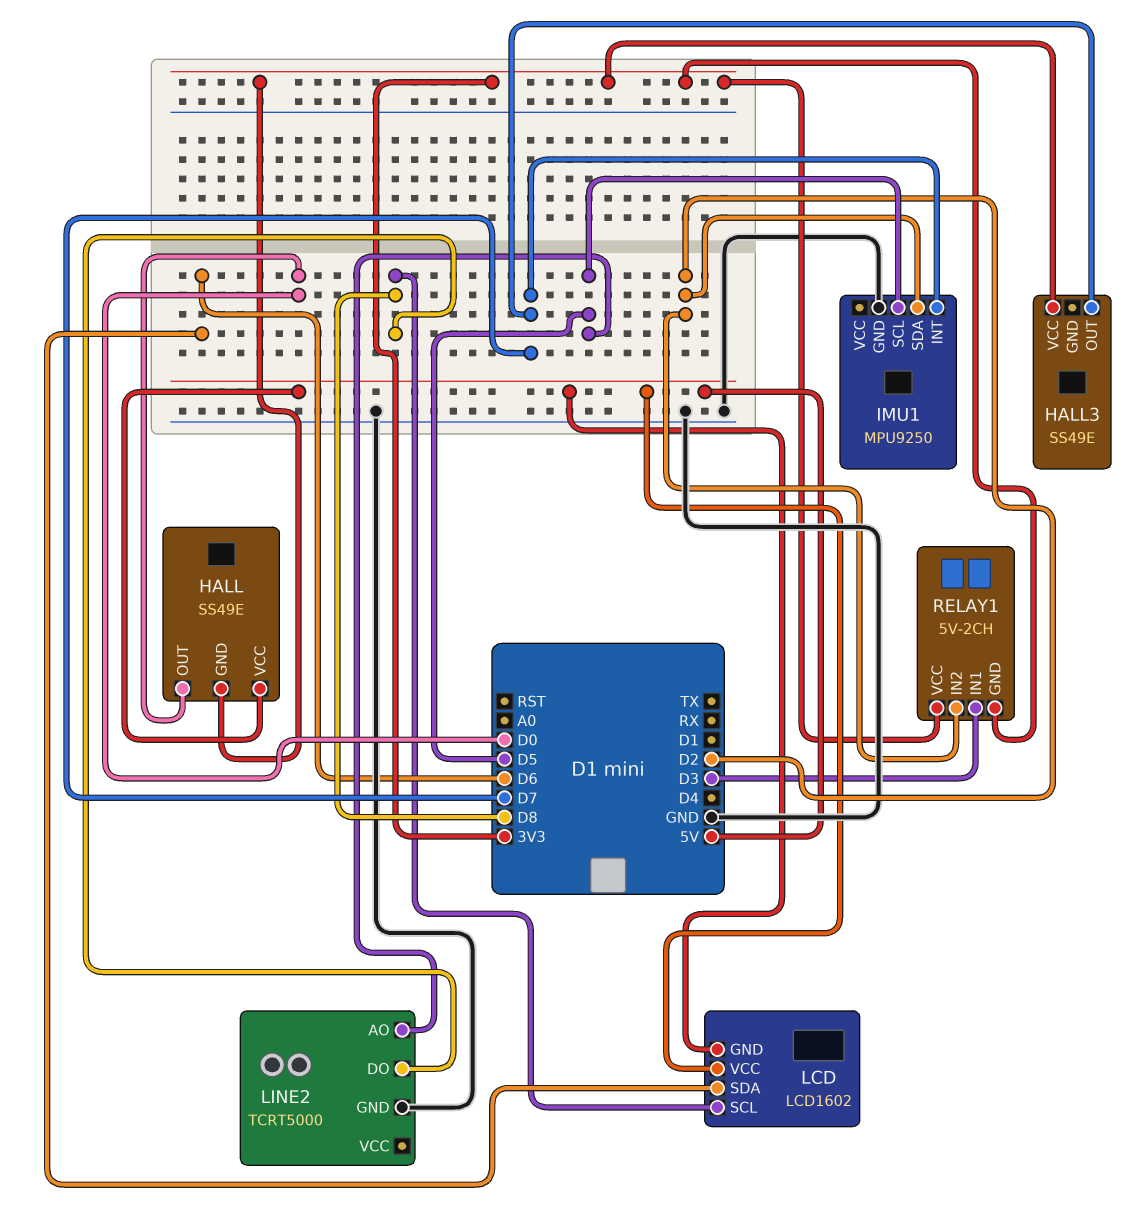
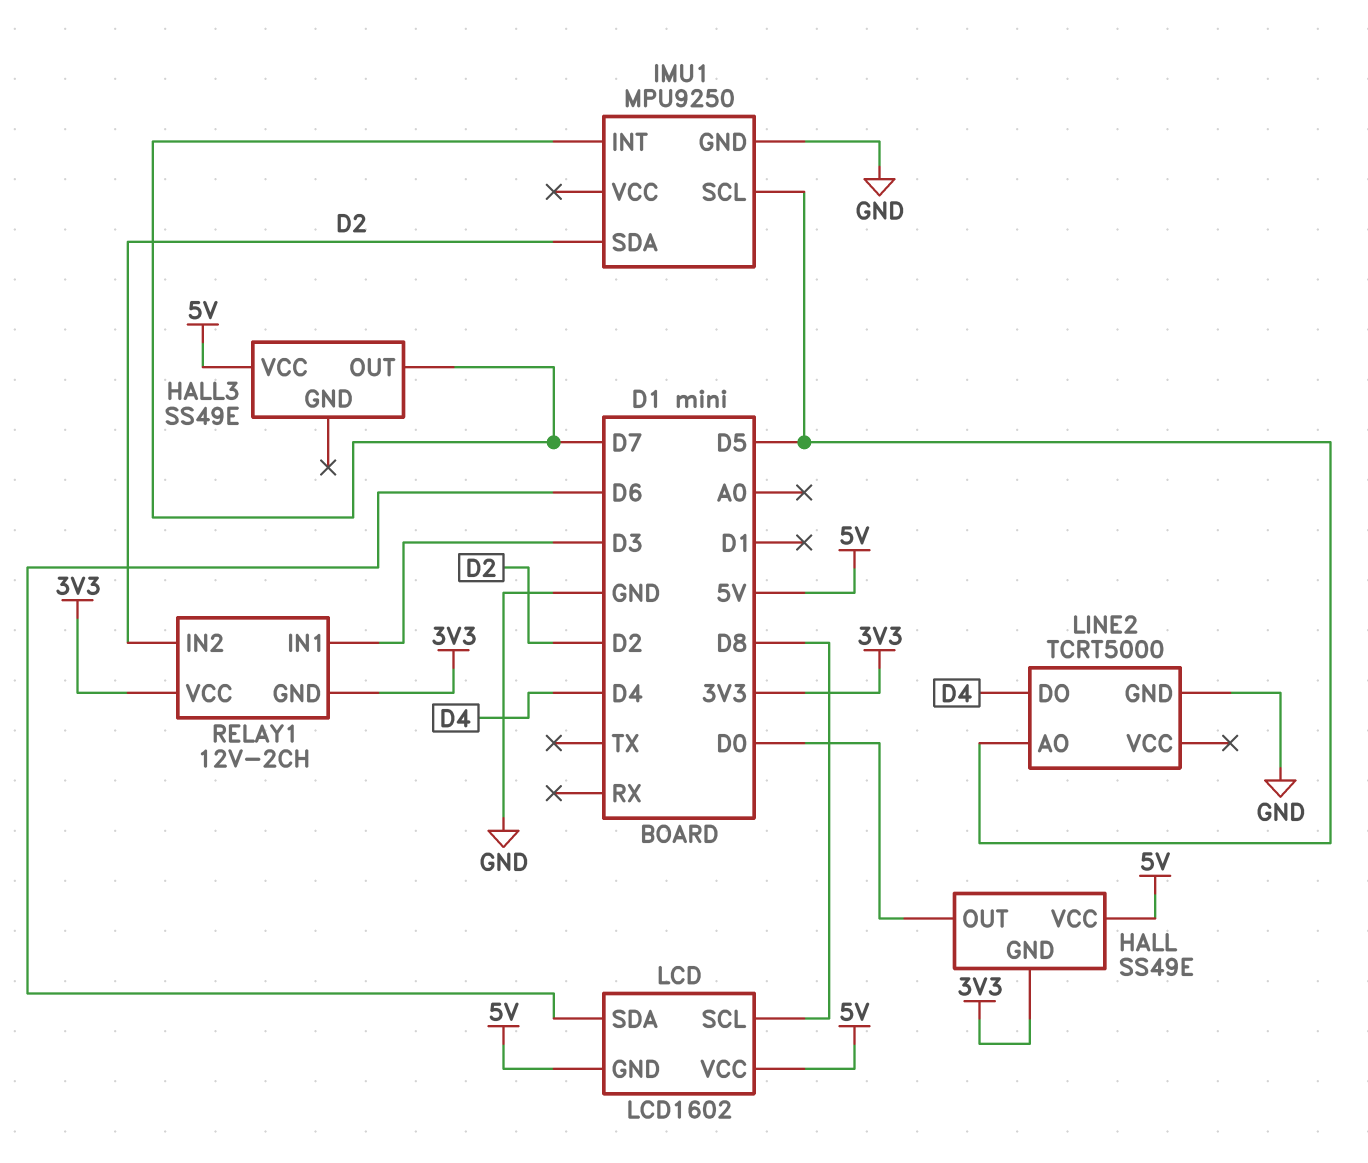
HALL3 pin VCC: 3V3 -> 5V
LINE2 pin DO: D8 -> D4
RELAY1: 5V-2CH -> 12V-2CH

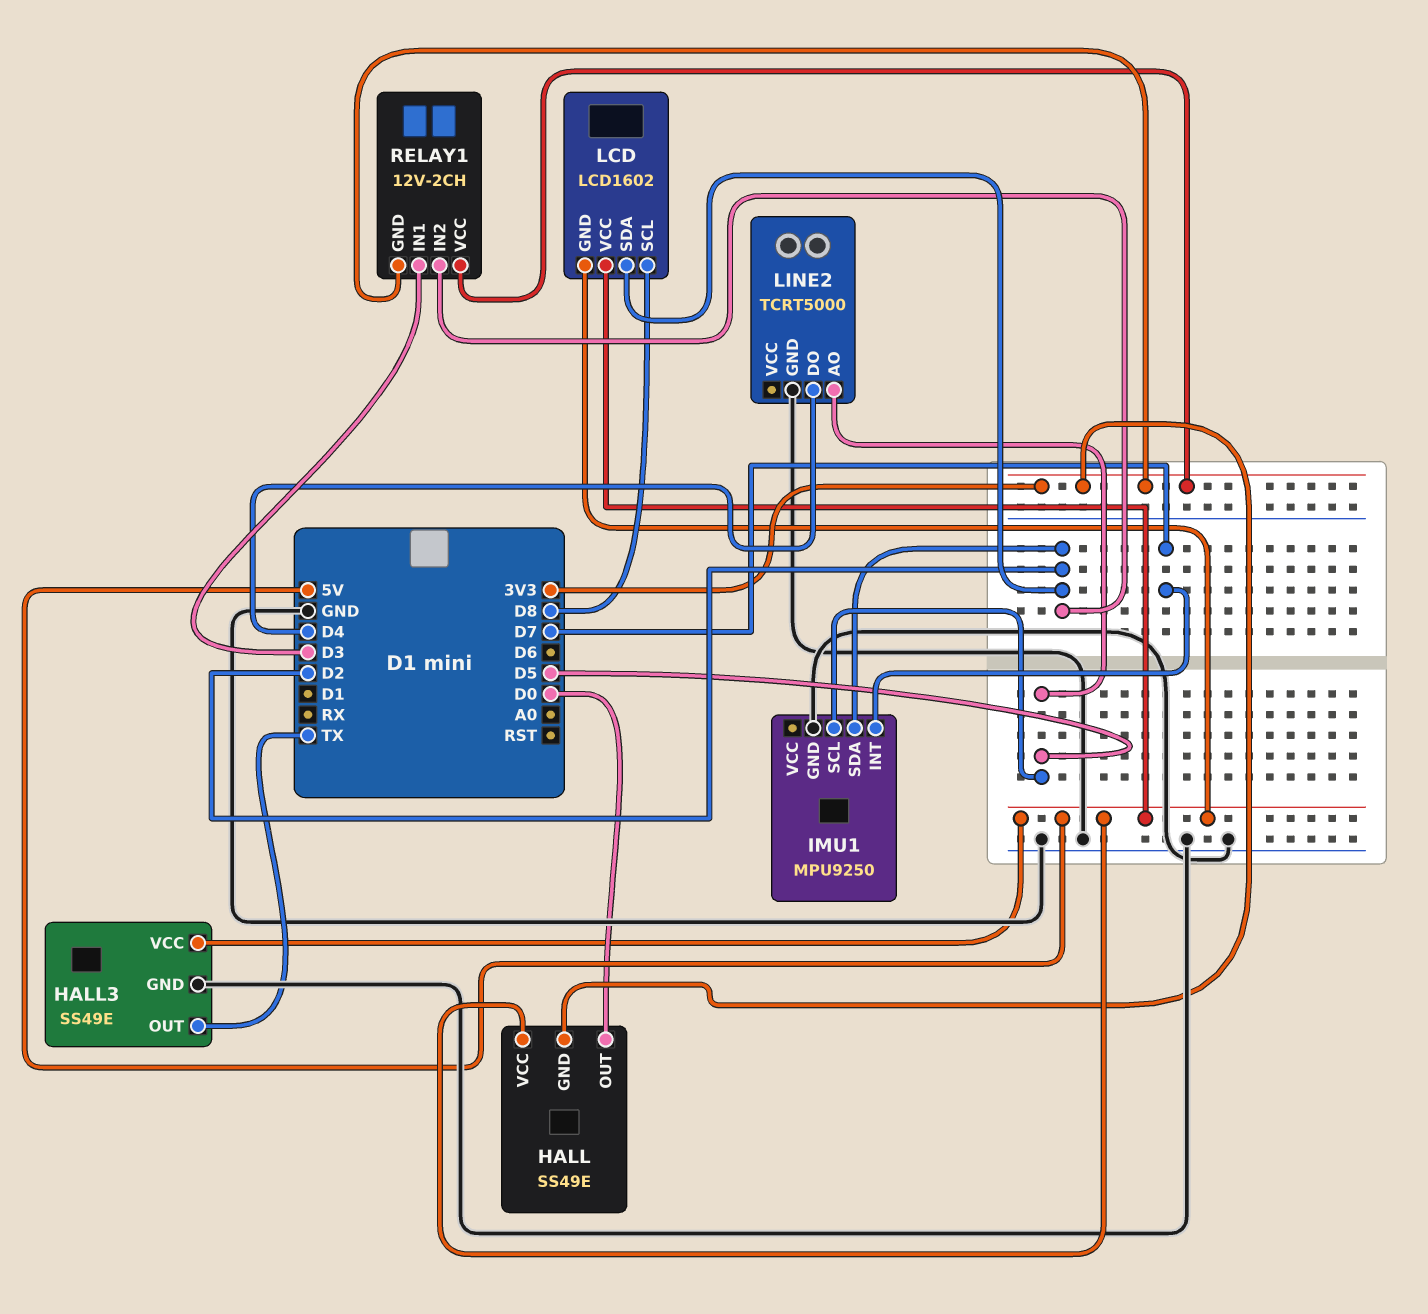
HALL3 pin GND: none -> GND
HALL3 pin OUT: D7 -> TX
LCD pin SDA: D6 -> D2

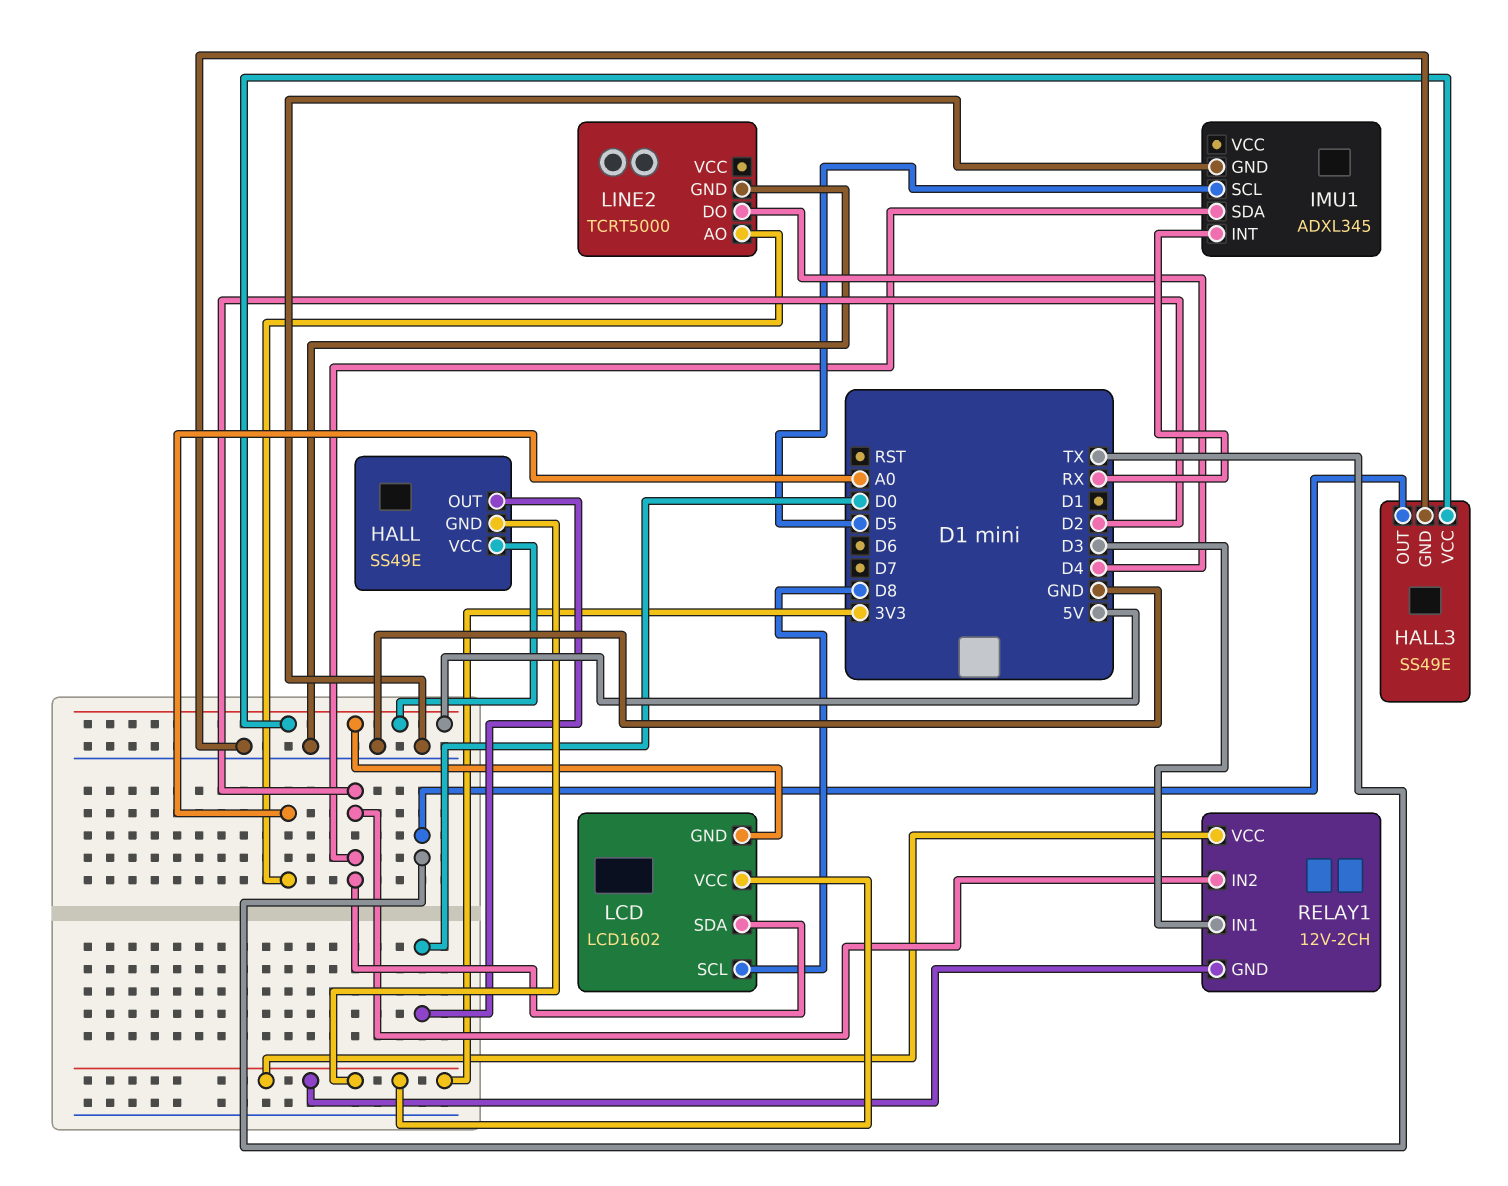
IMU1: MPU9250 -> ADXL345
IMU1 pin INT: D7 -> RX
LCD pin VCC: 5V -> 3V3
LINE2 pin AO: D5 -> A0

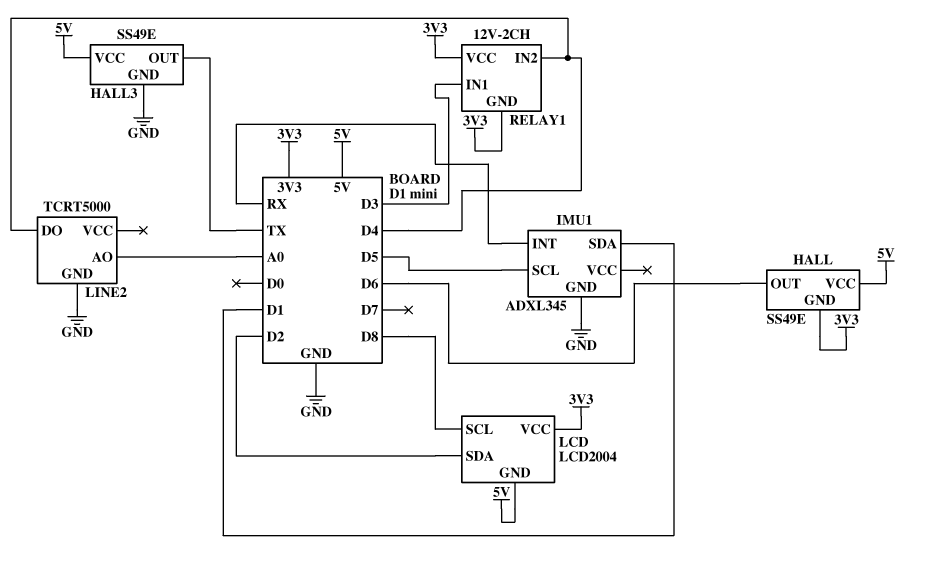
HALL pin OUT: D0 -> D6
IMU1 pin SDA: D2 -> D1
LCD: LCD1602 -> LCD2004
RELAY1 pin IN2: D2 -> D4

